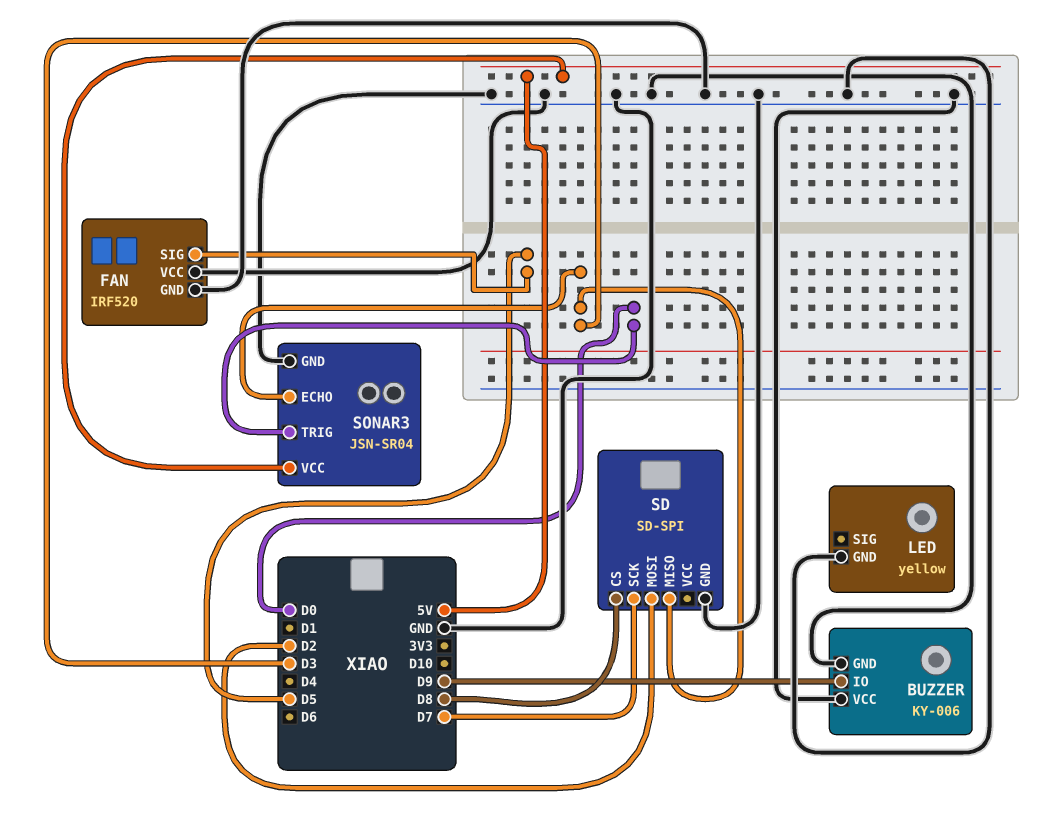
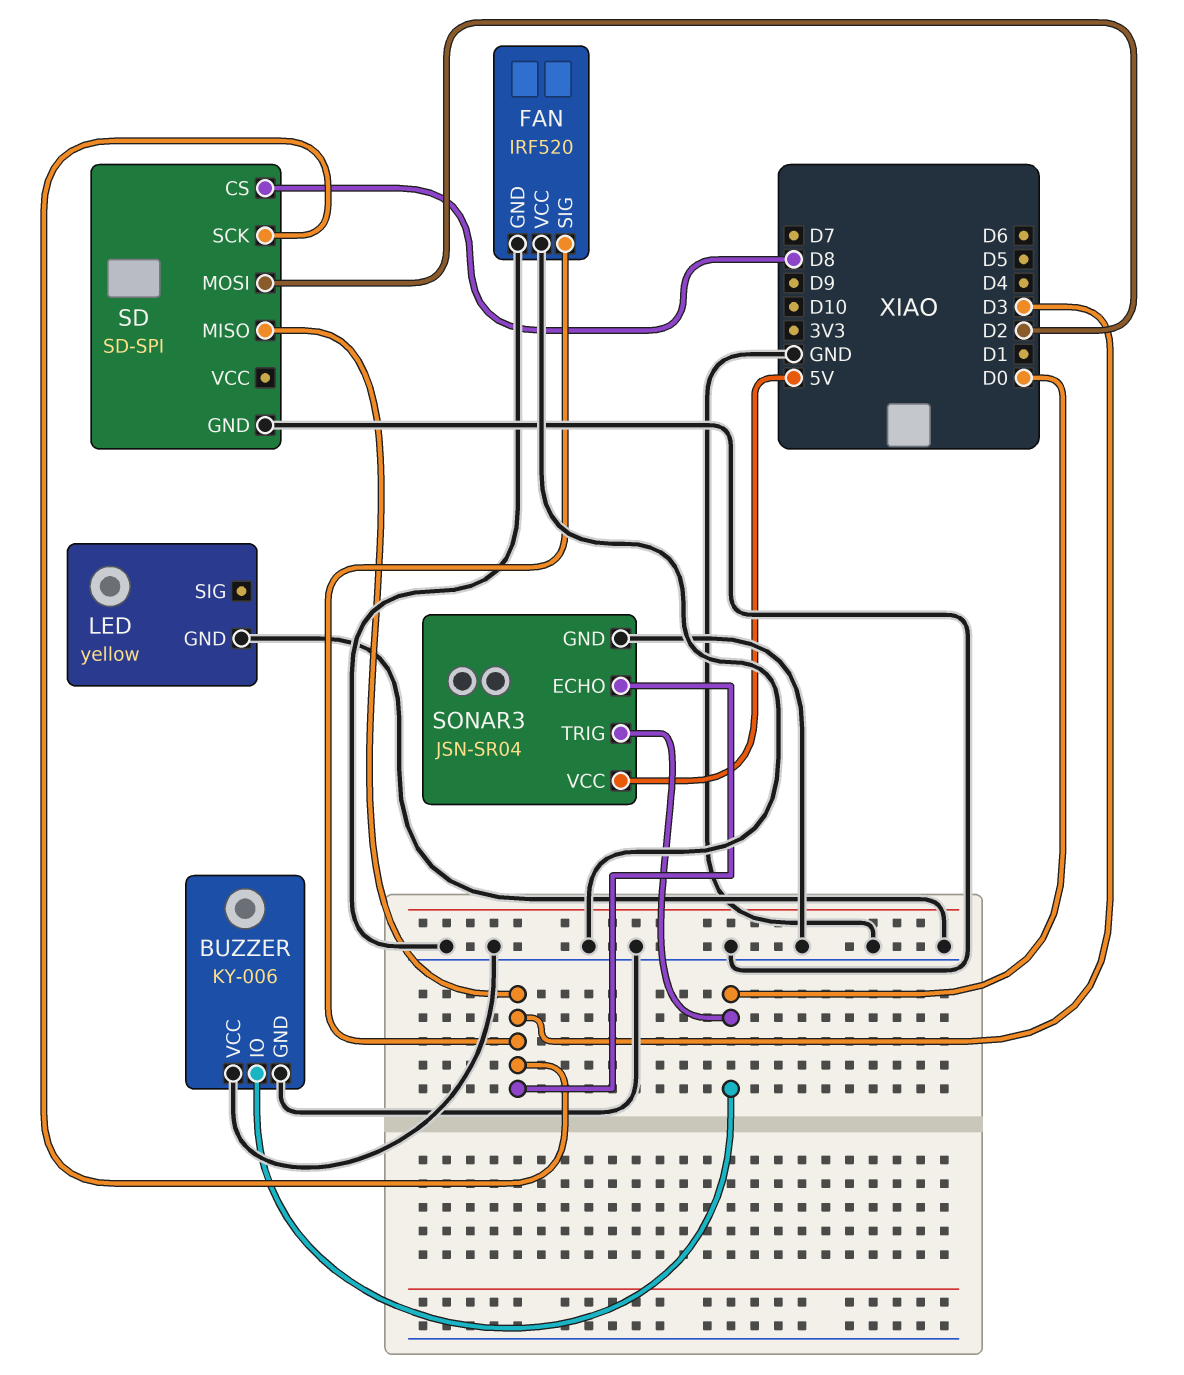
BUZZER pin IO: D9 -> D0
FAN pin SIG: D5 -> D3
SD pin SCK: D7 -> D3

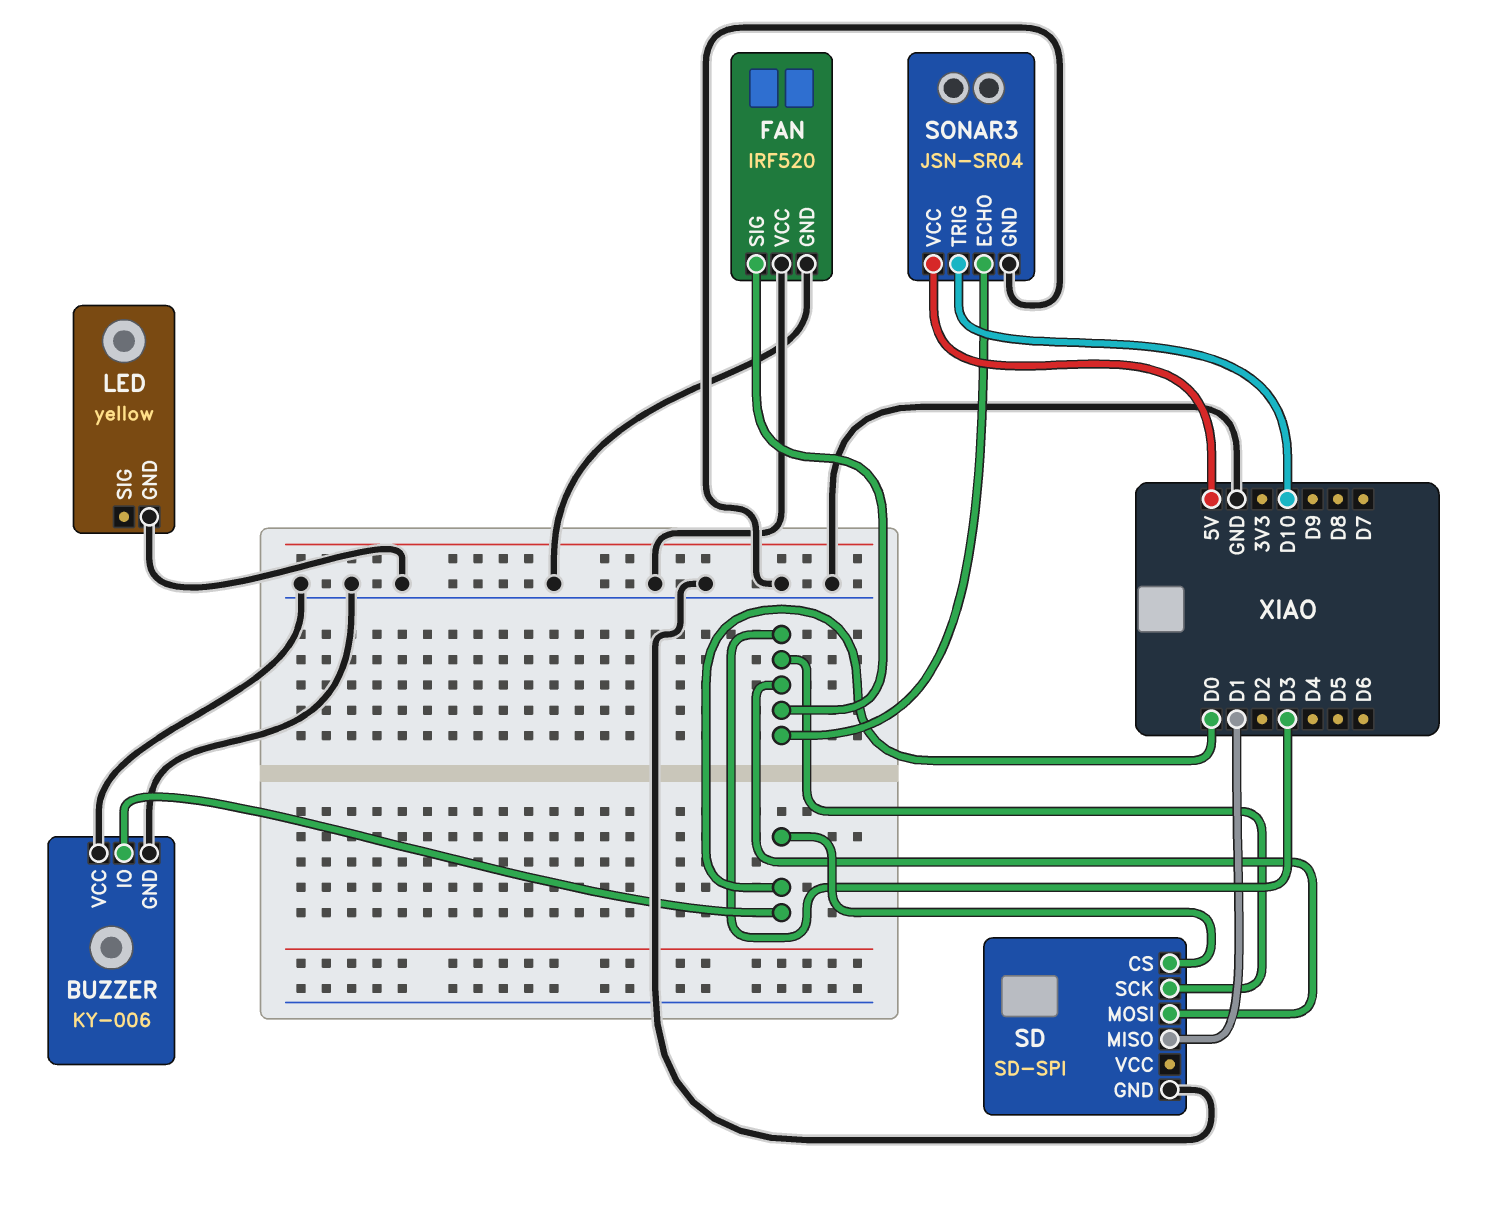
SD pin CS: D8 -> D0
SD pin MISO: D3 -> D1
SD pin MOSI: D2 -> D3
SONAR3 pin TRIG: D0 -> D10

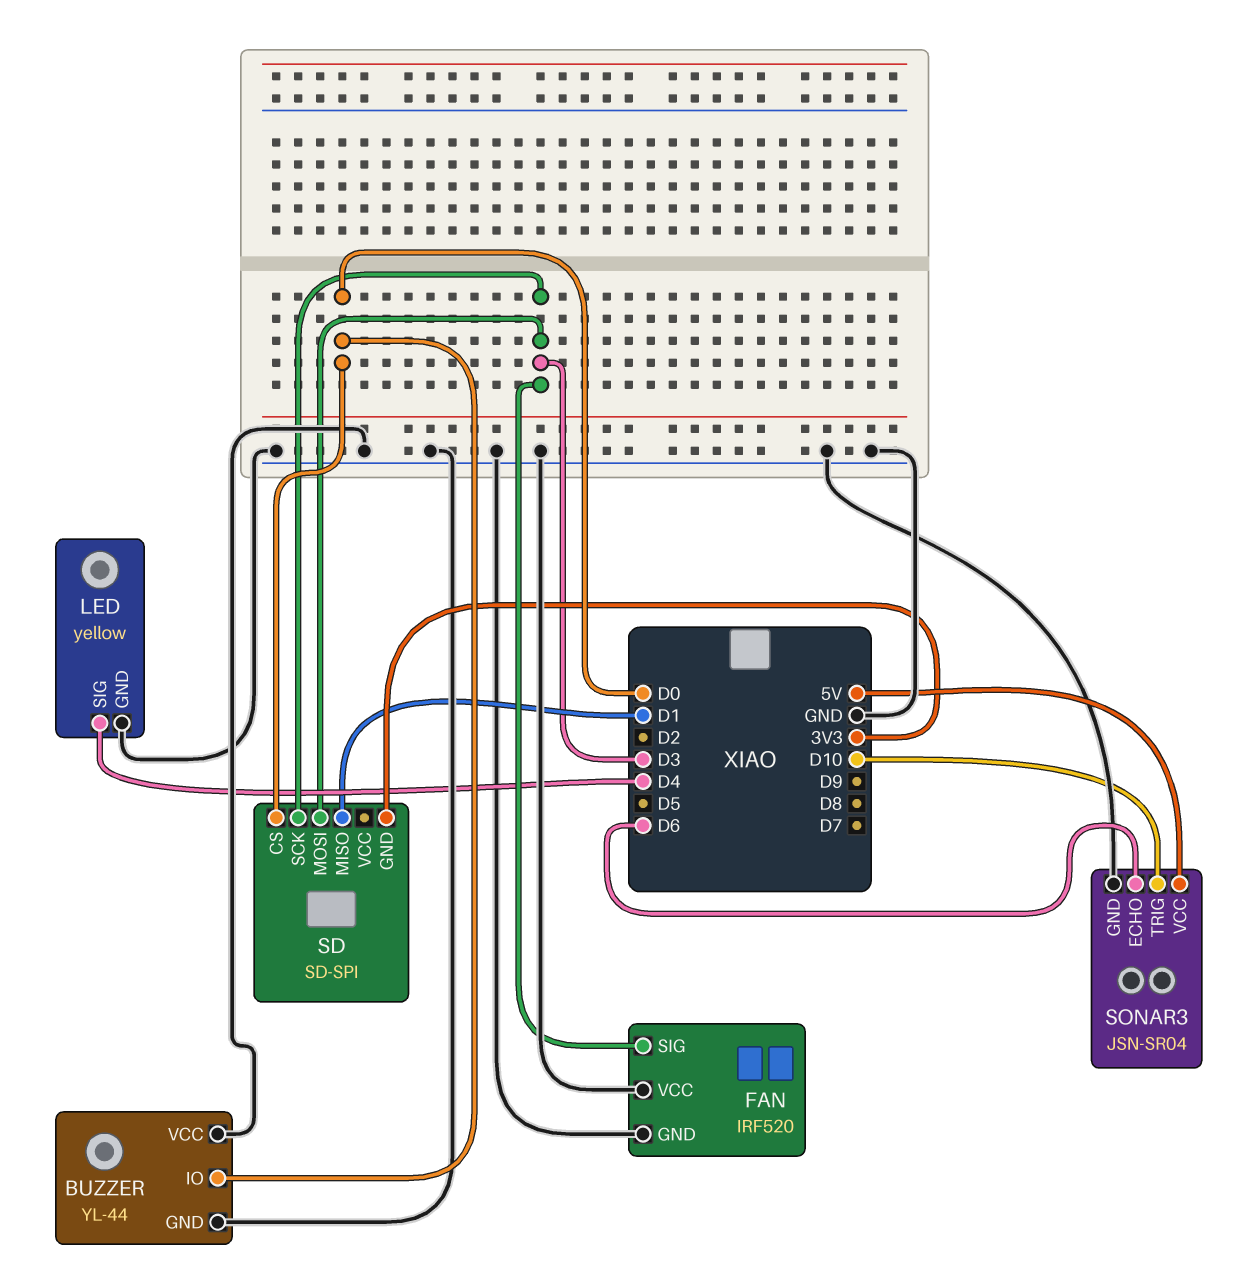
BUZZER: KY-006 -> YL-44
LED pin SIG: none -> D4
SD pin GND: GND -> 3V3
SONAR3 pin ECHO: D3 -> D6

